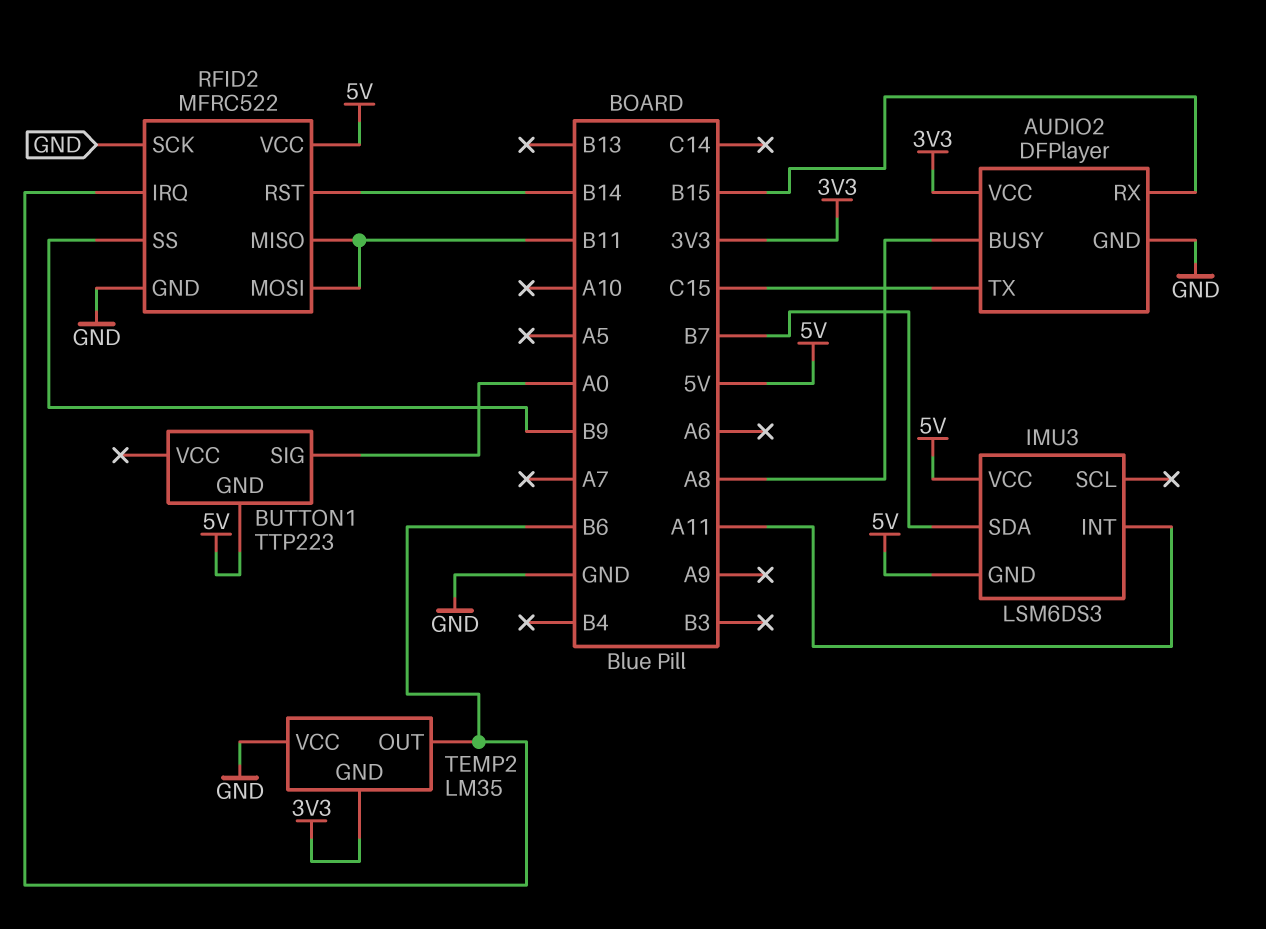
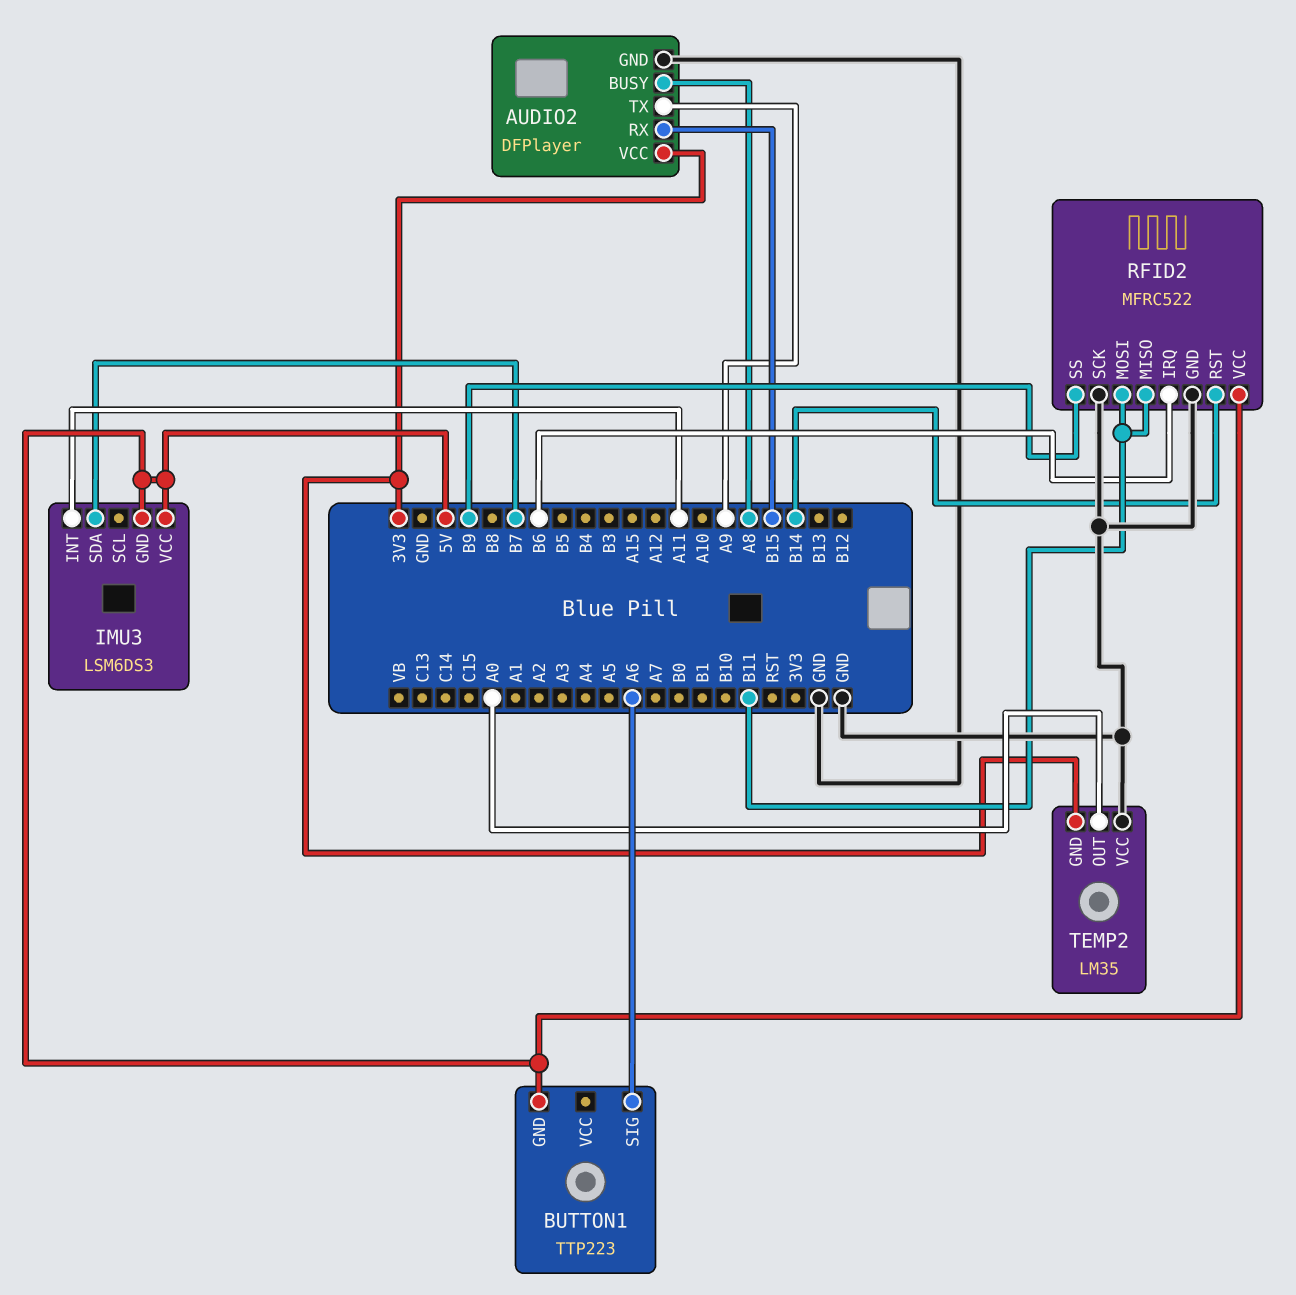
AUDIO2 pin TX: C15 -> A9
BUTTON1 pin SIG: A0 -> A6
TEMP2 pin OUT: B6 -> A0

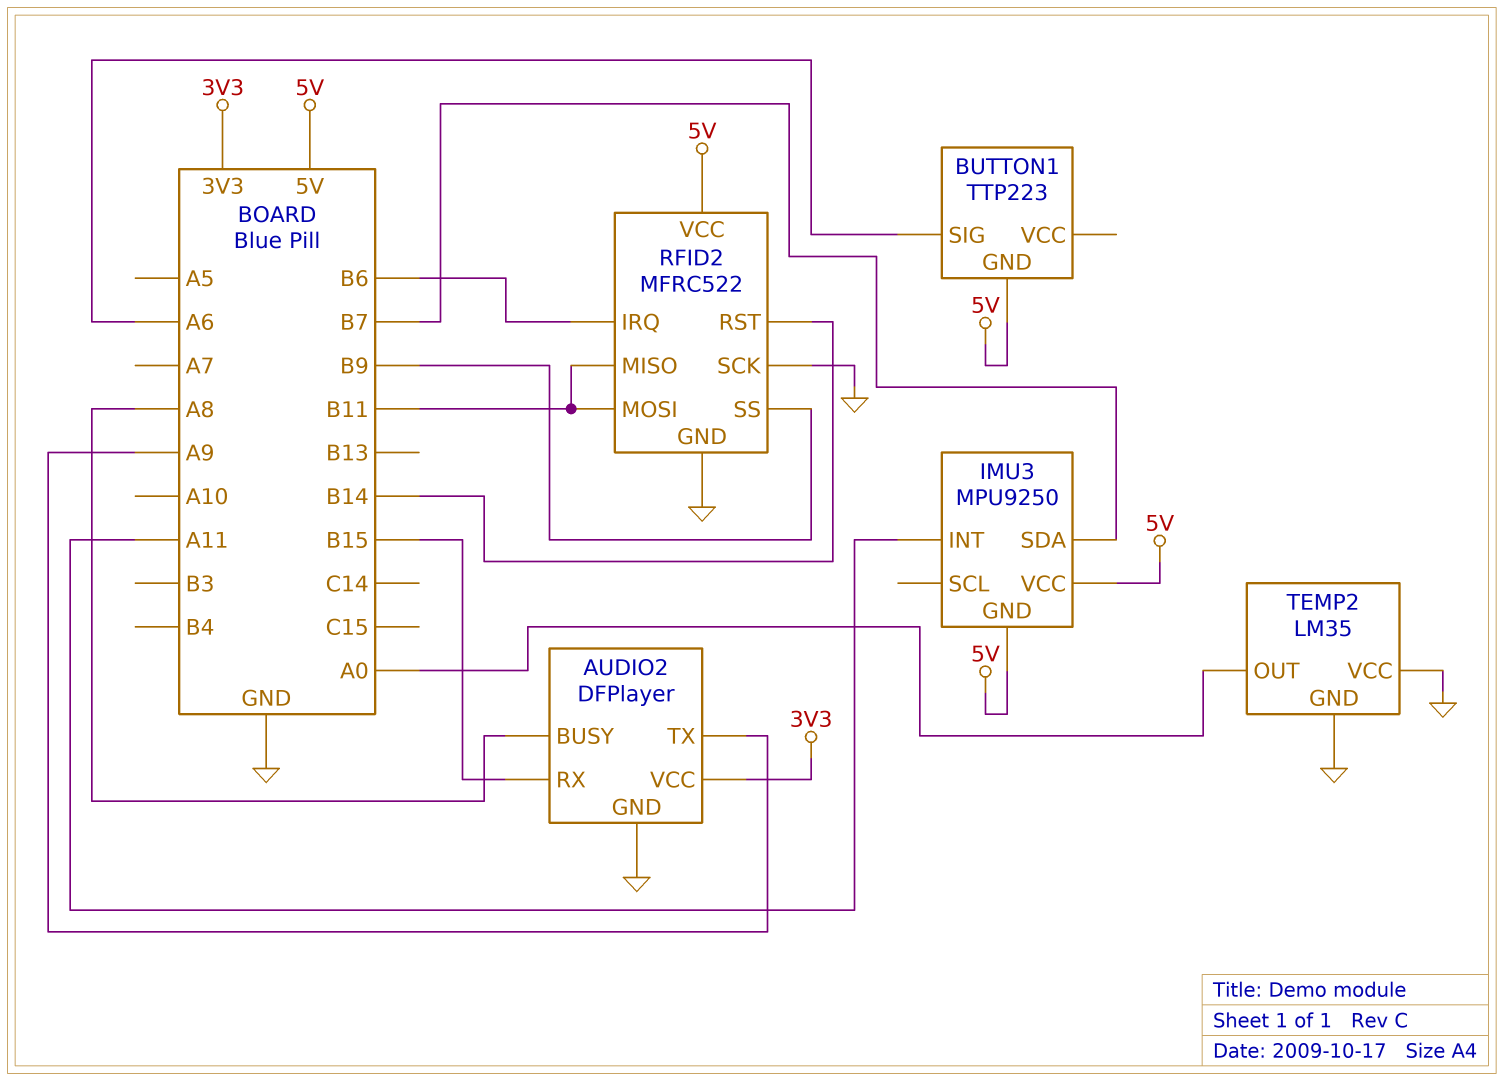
IMU3: LSM6DS3 -> MPU9250
TEMP2 pin GND: 3V3 -> GND

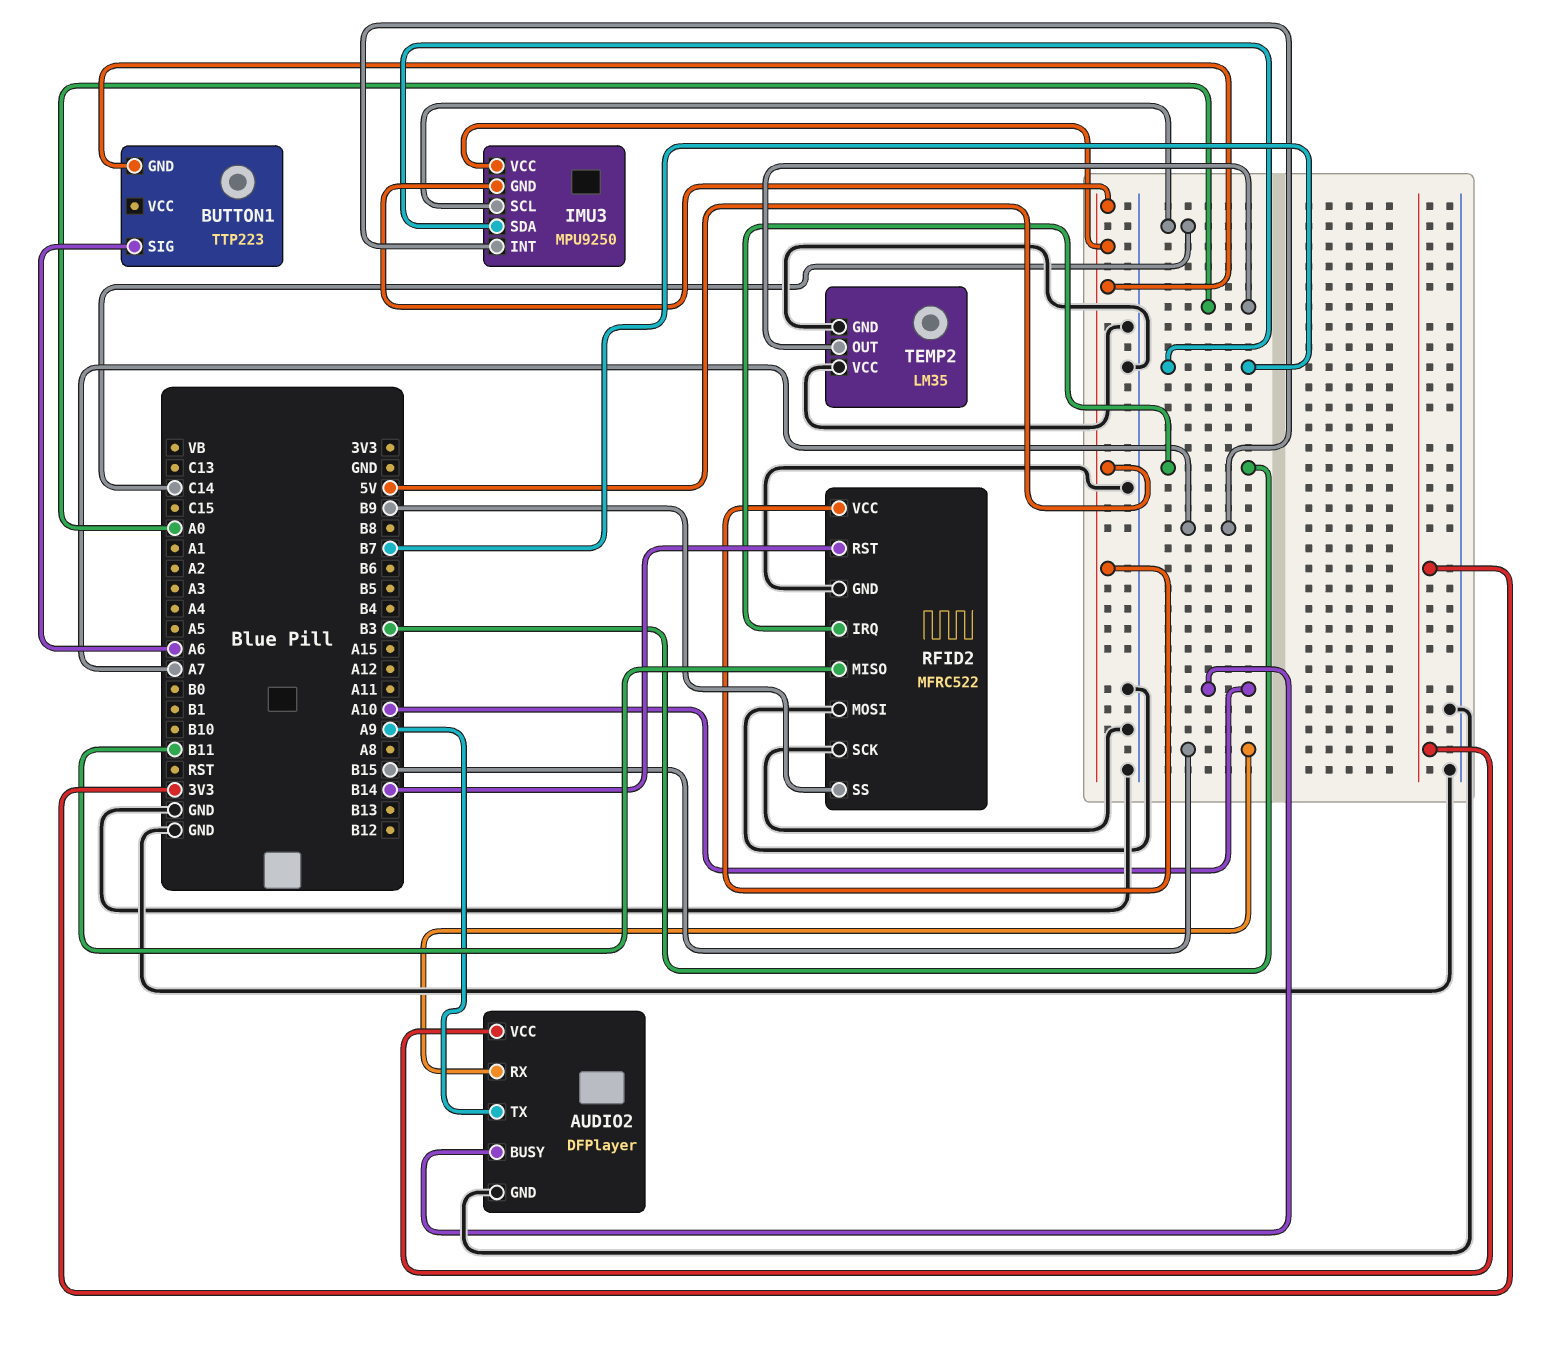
AUDIO2 pin BUSY: A8 -> A10
IMU3 pin INT: A11 -> A7
IMU3 pin SCL: none -> C14
RFID2 pin IRQ: B6 -> B3
RFID2 pin MOSI: B11 -> GND

